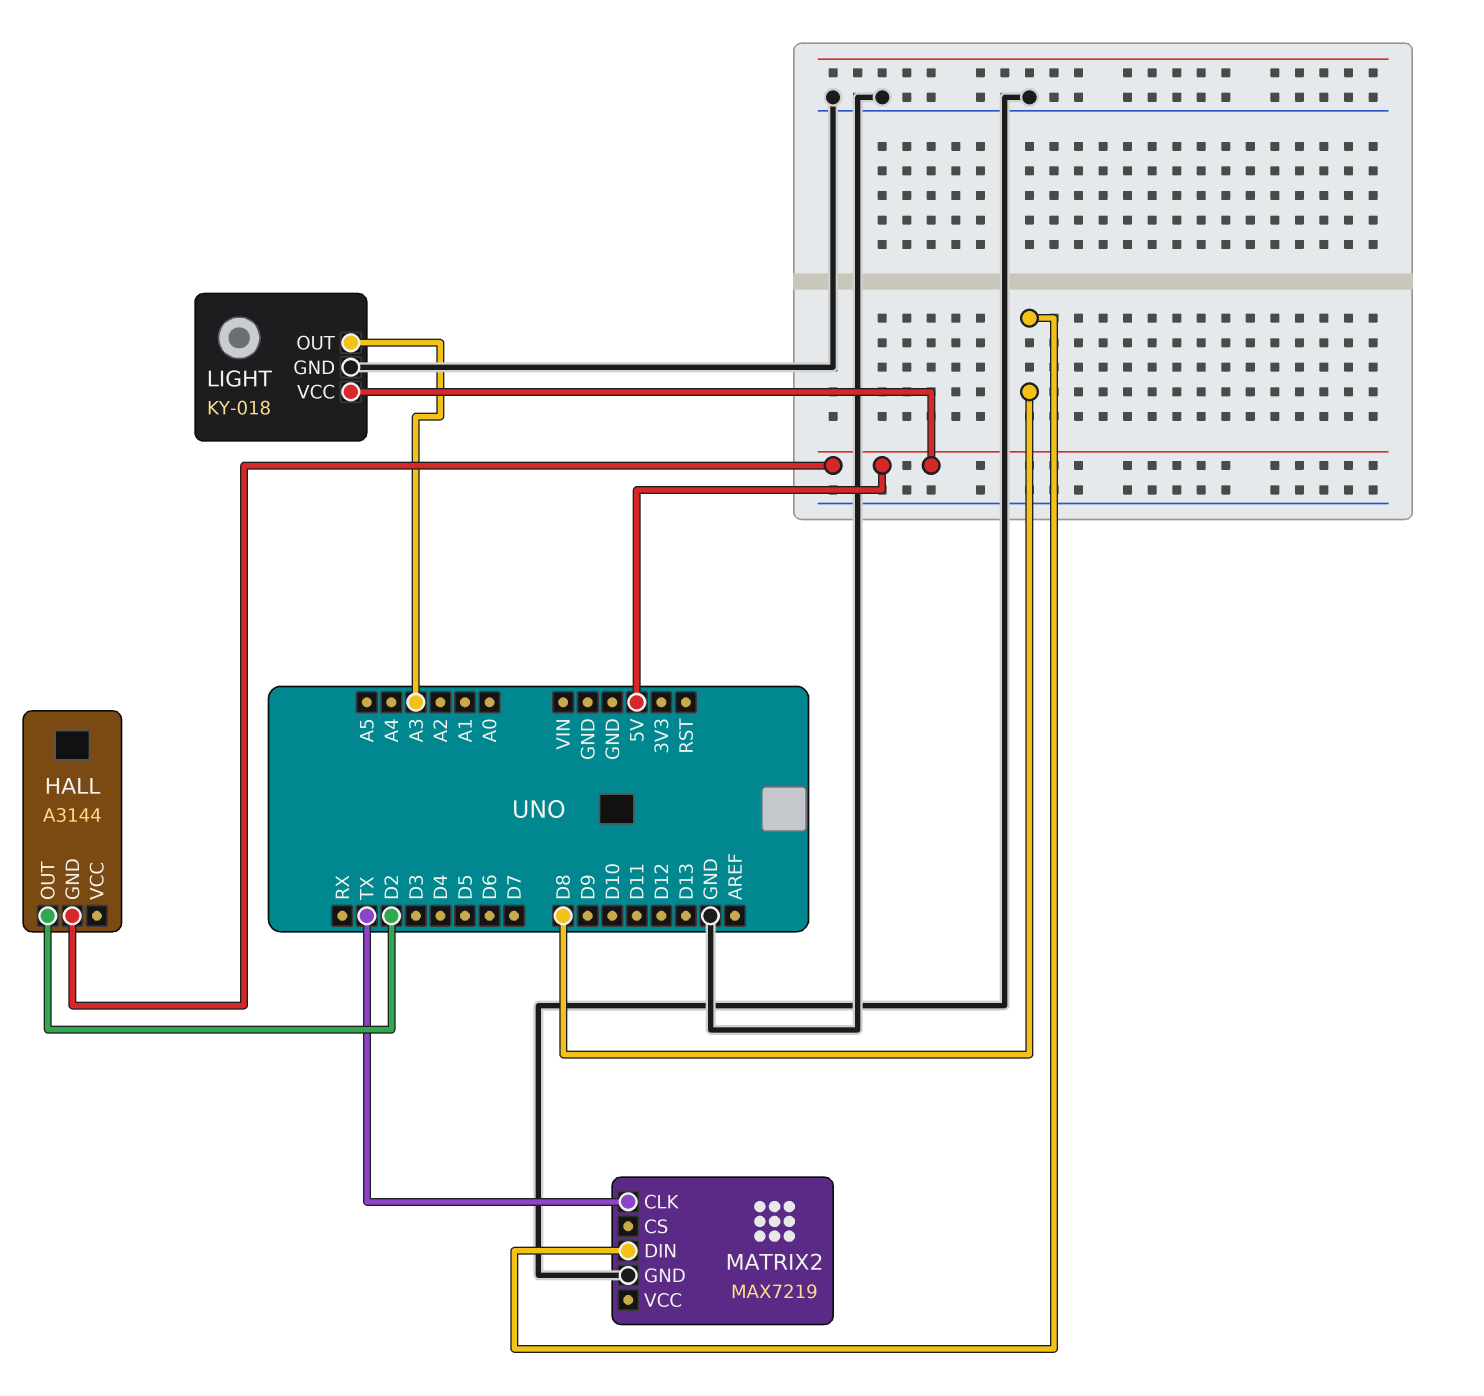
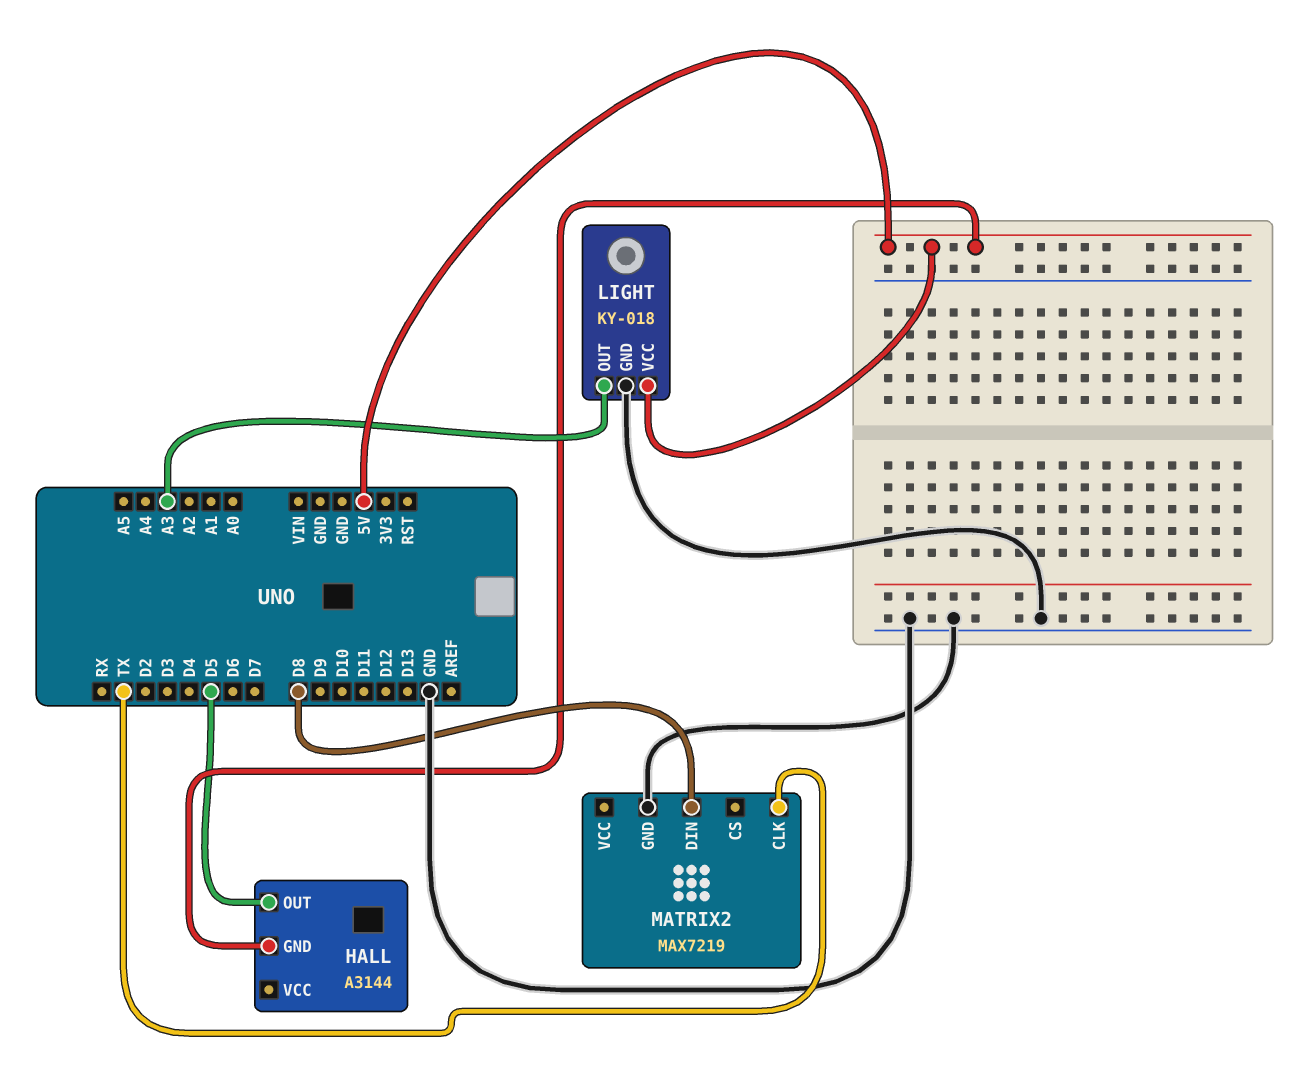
HALL pin OUT: D2 -> D5

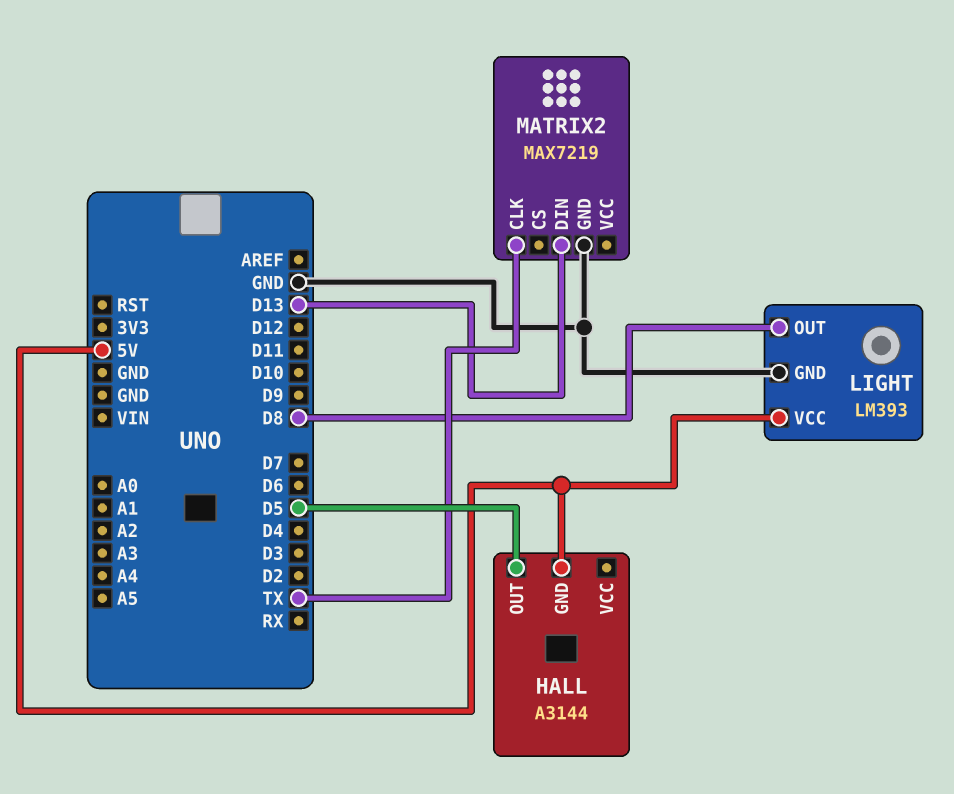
LIGHT: KY-018 -> LM393
LIGHT pin OUT: A3 -> D8
MATRIX2 pin DIN: D8 -> D13

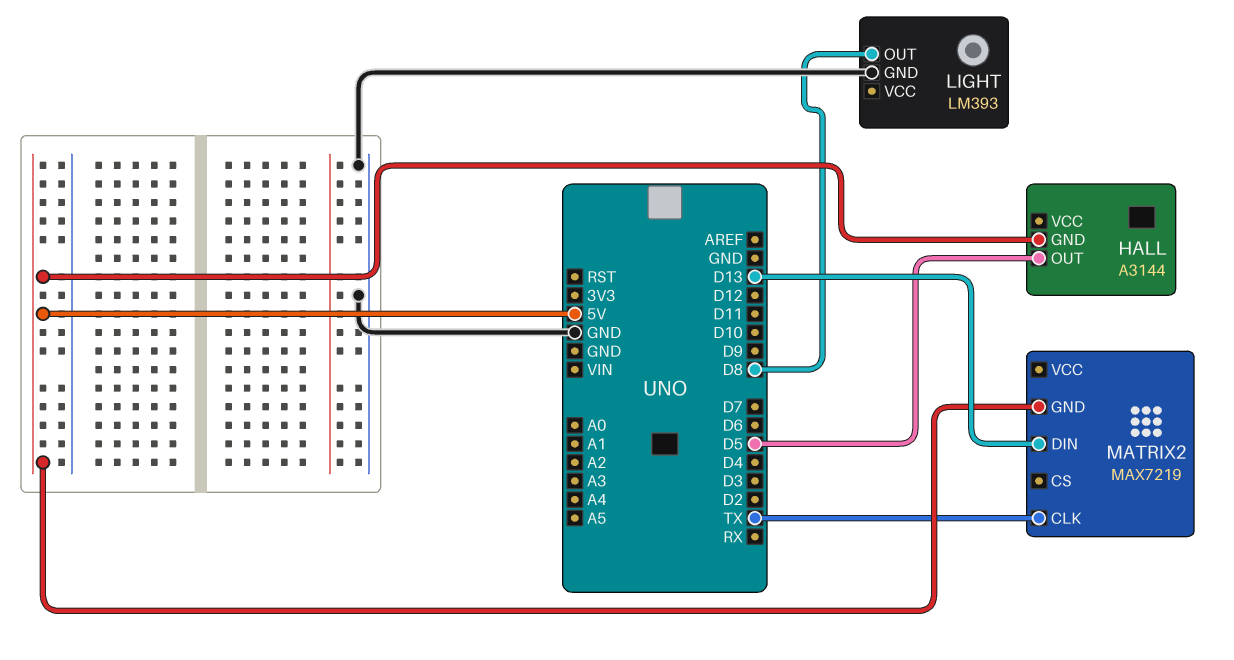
LIGHT pin VCC: 5V -> none
MATRIX2 pin GND: GND -> 5V

